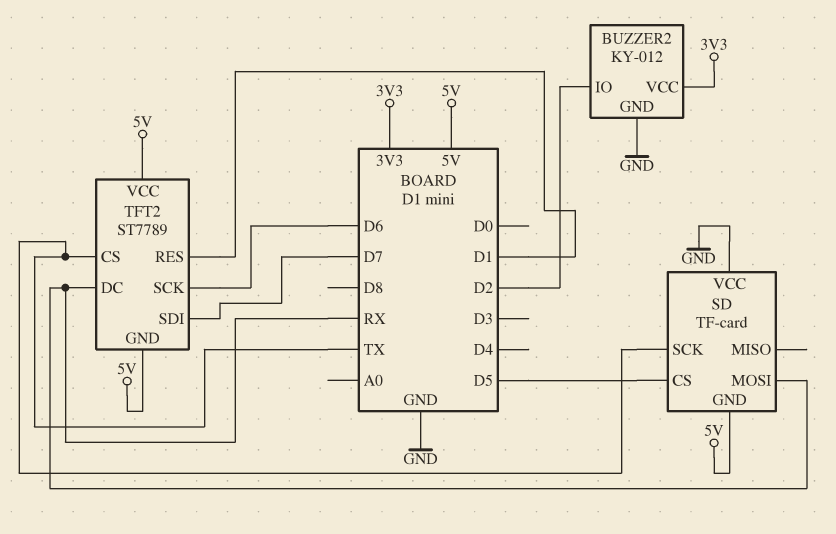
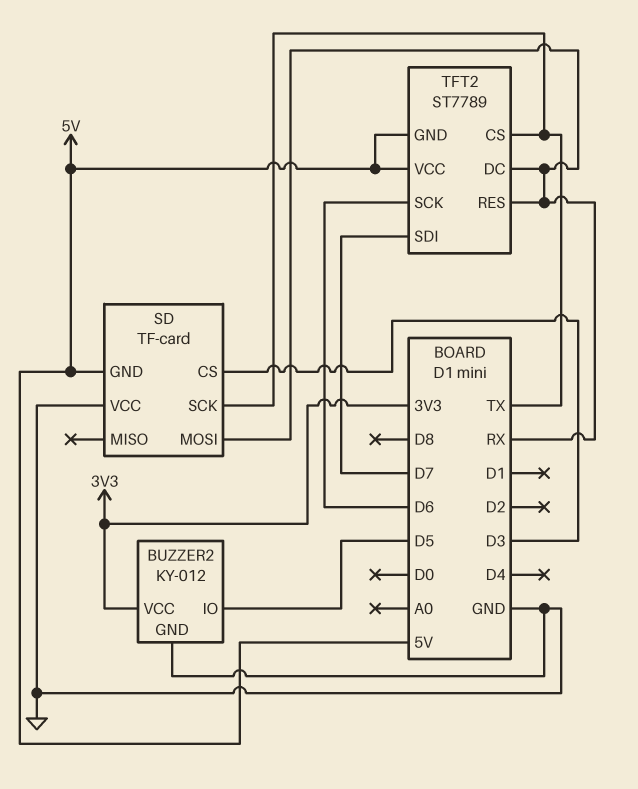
BUZZER2 pin IO: D2 -> D5
SD pin CS: D5 -> D3
TFT2 pin RES: D1 -> RX

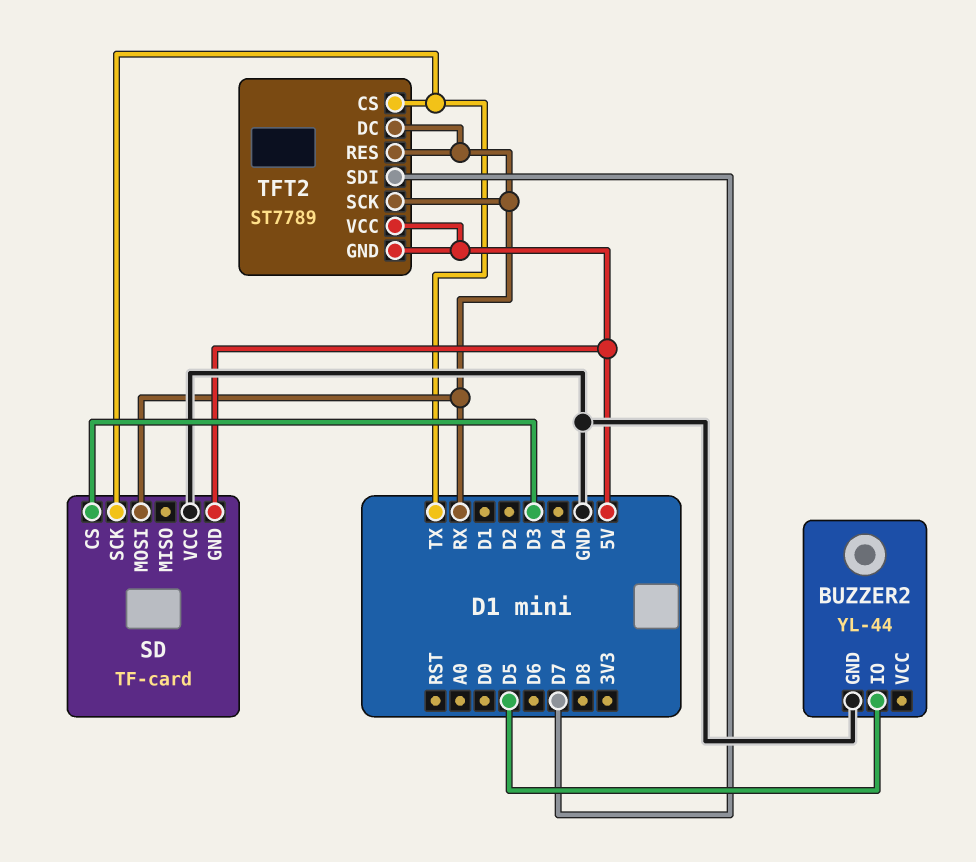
BUZZER2: KY-012 -> YL-44
BUZZER2 pin VCC: 3V3 -> none
TFT2 pin SCK: D6 -> RX

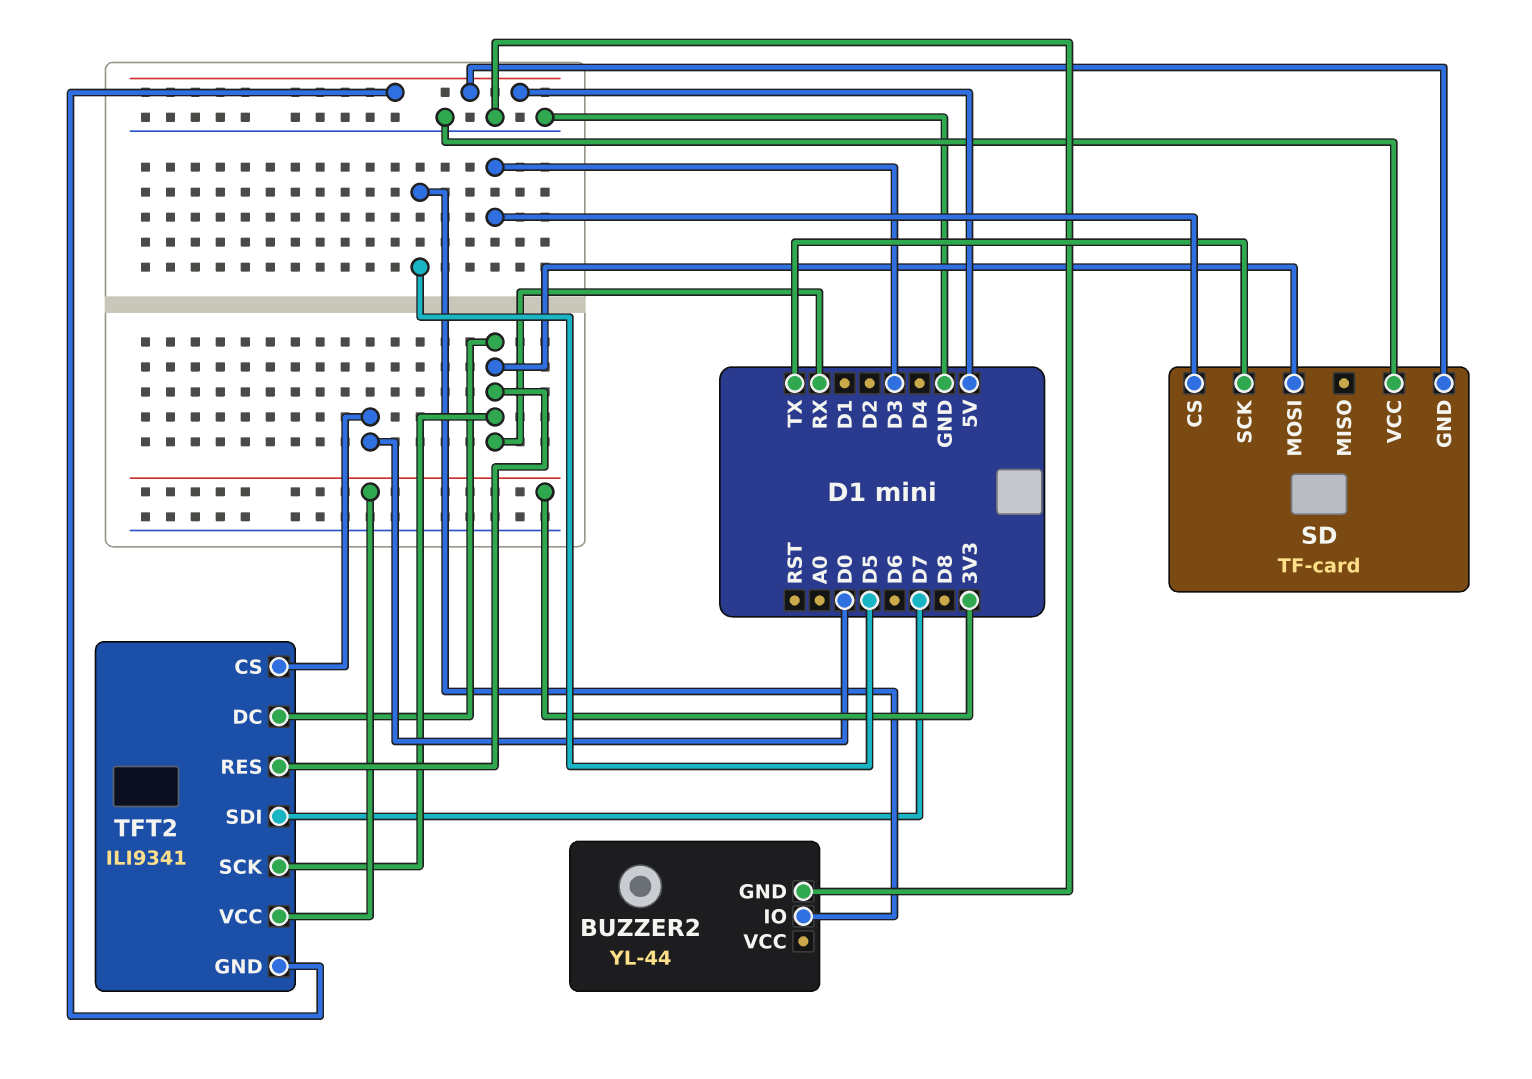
TFT2: ST7789 -> ILI9341
TFT2 pin CS: TX -> D0
TFT2 pin VCC: 5V -> 3V3

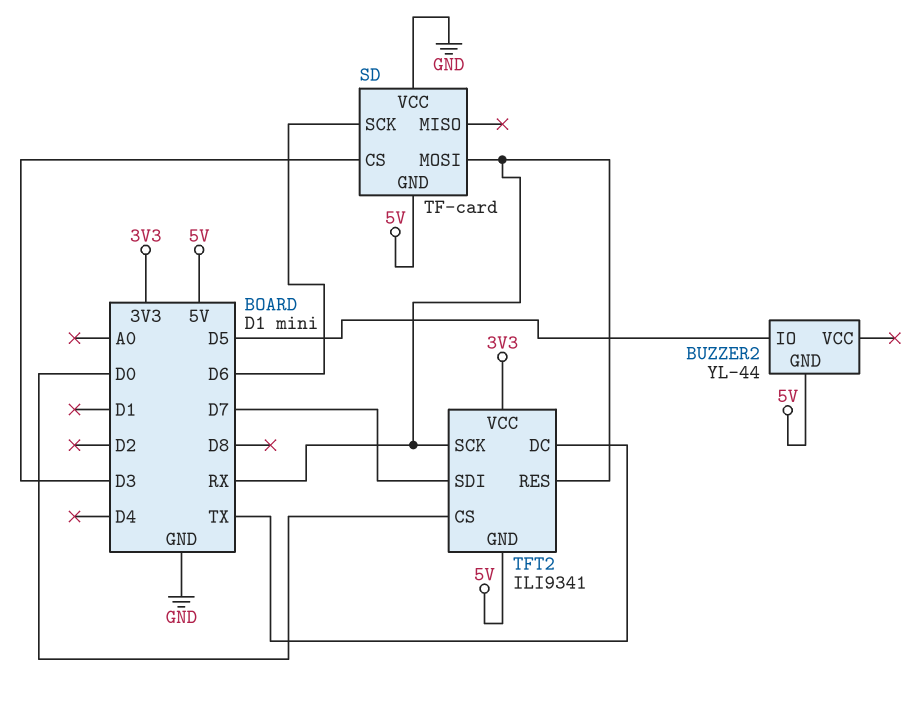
BUZZER2 pin GND: GND -> 5V
SD pin SCK: TX -> D6
TFT2 pin DC: RX -> TX

